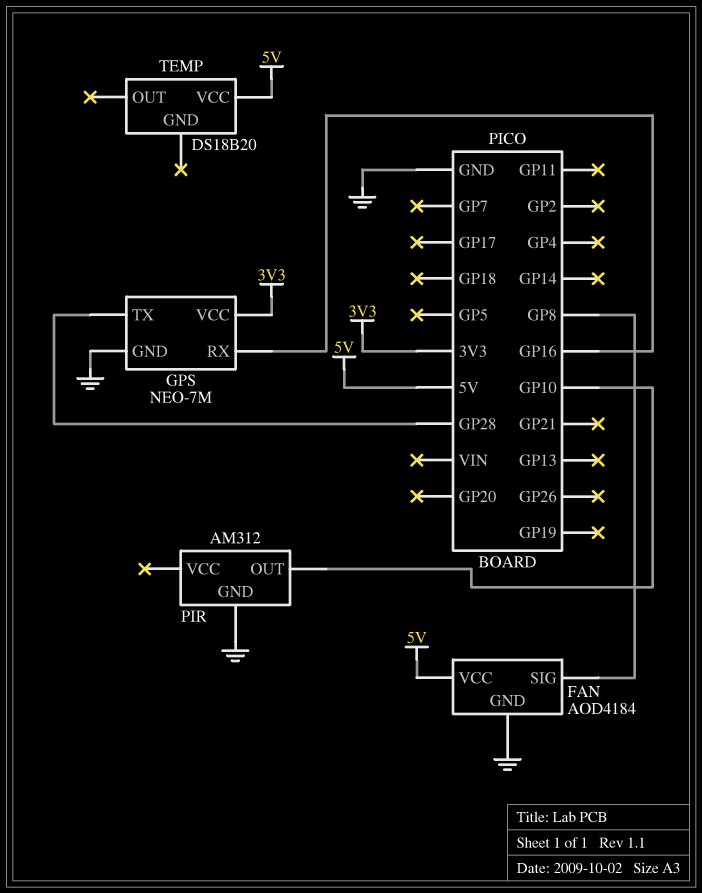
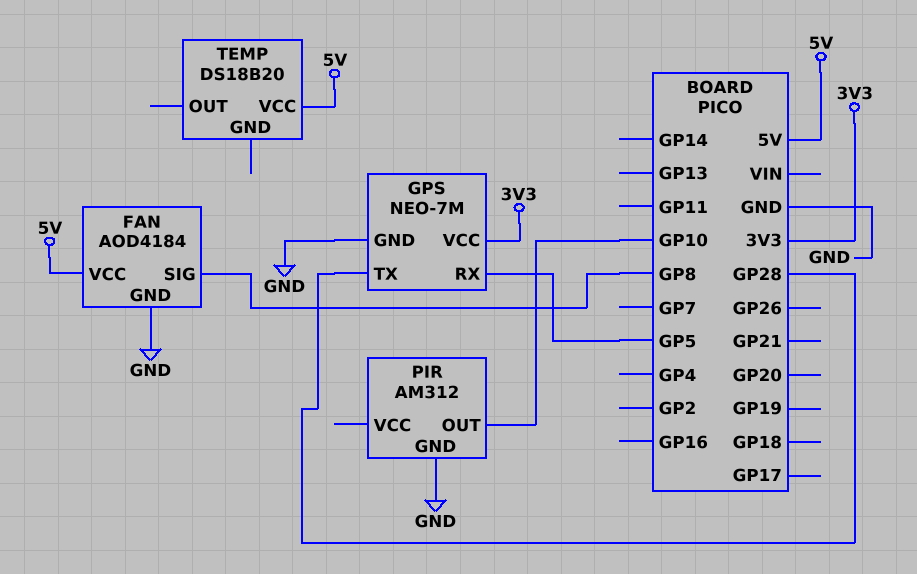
GPS pin RX: GP16 -> GP5

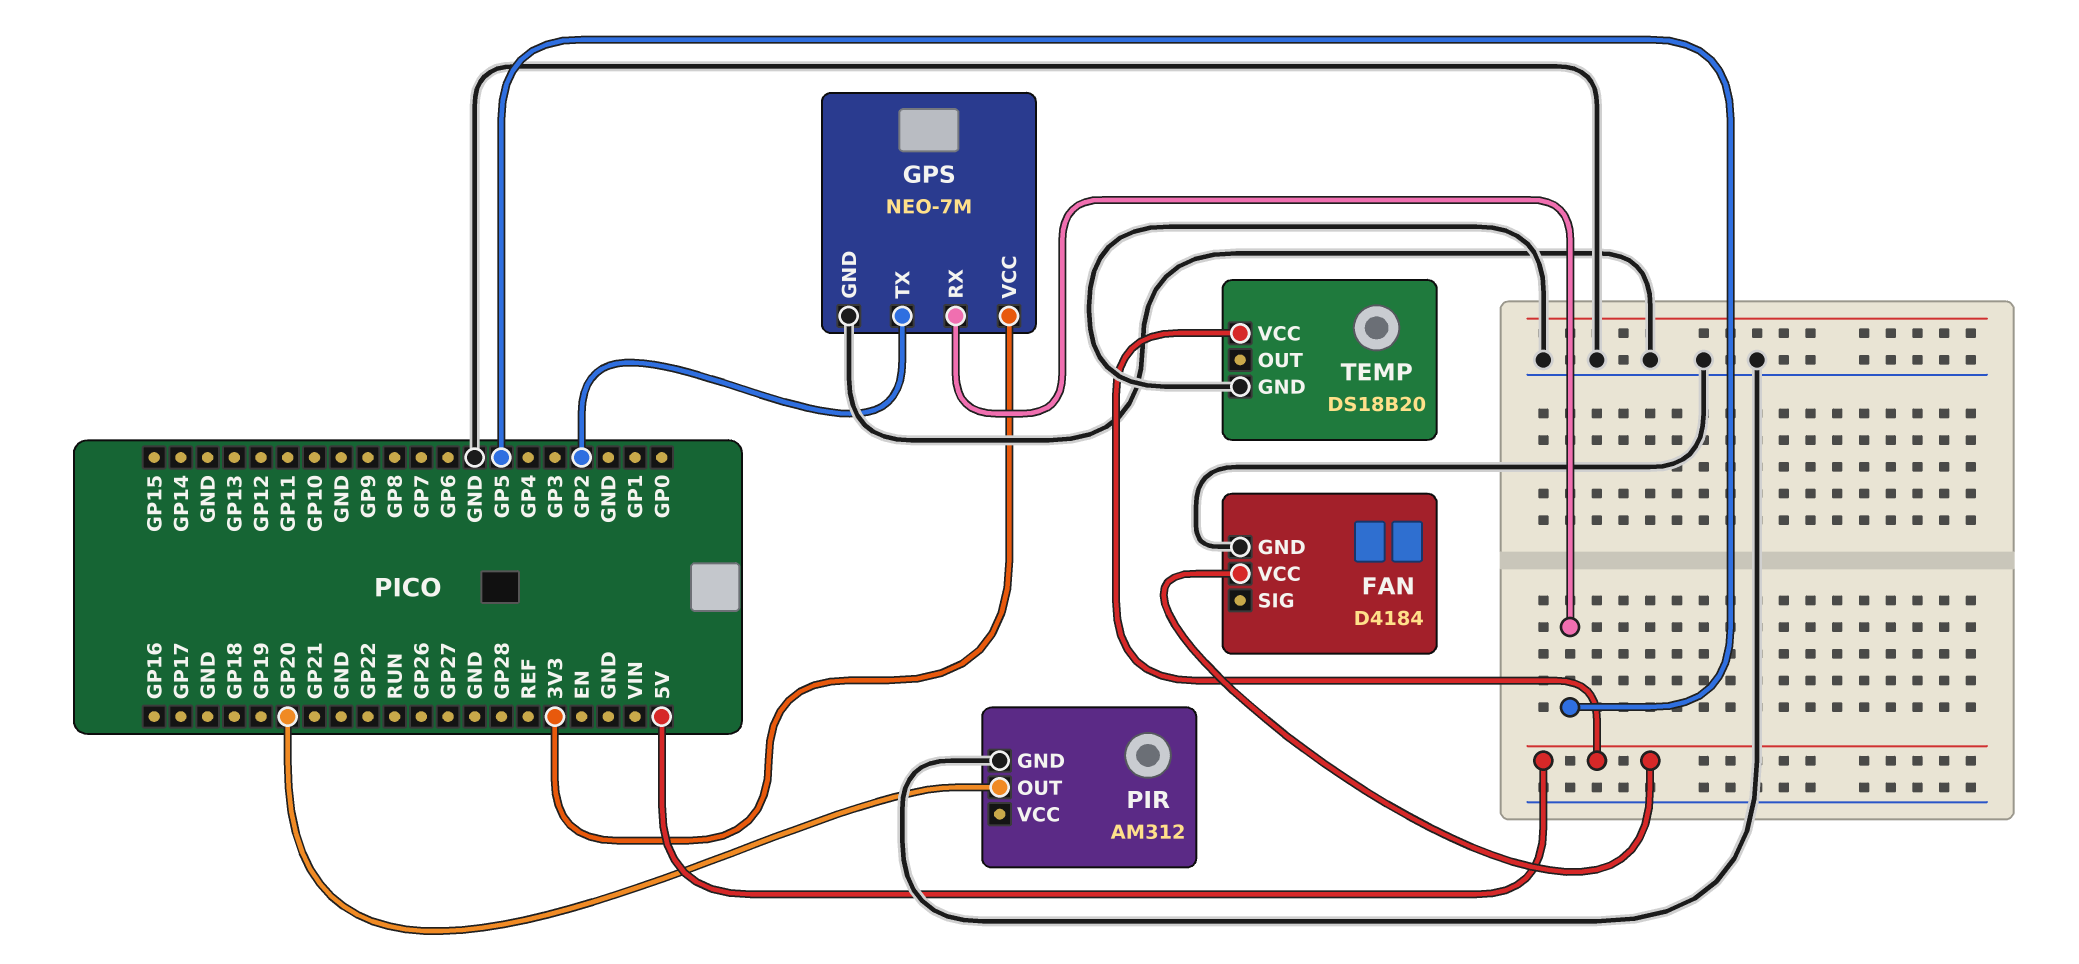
FAN: AOD4184 -> D4184
FAN pin SIG: GP8 -> none
GPS pin TX: GP28 -> GP2
PIR pin OUT: GP10 -> GP20
TEMP pin GND: none -> GND

